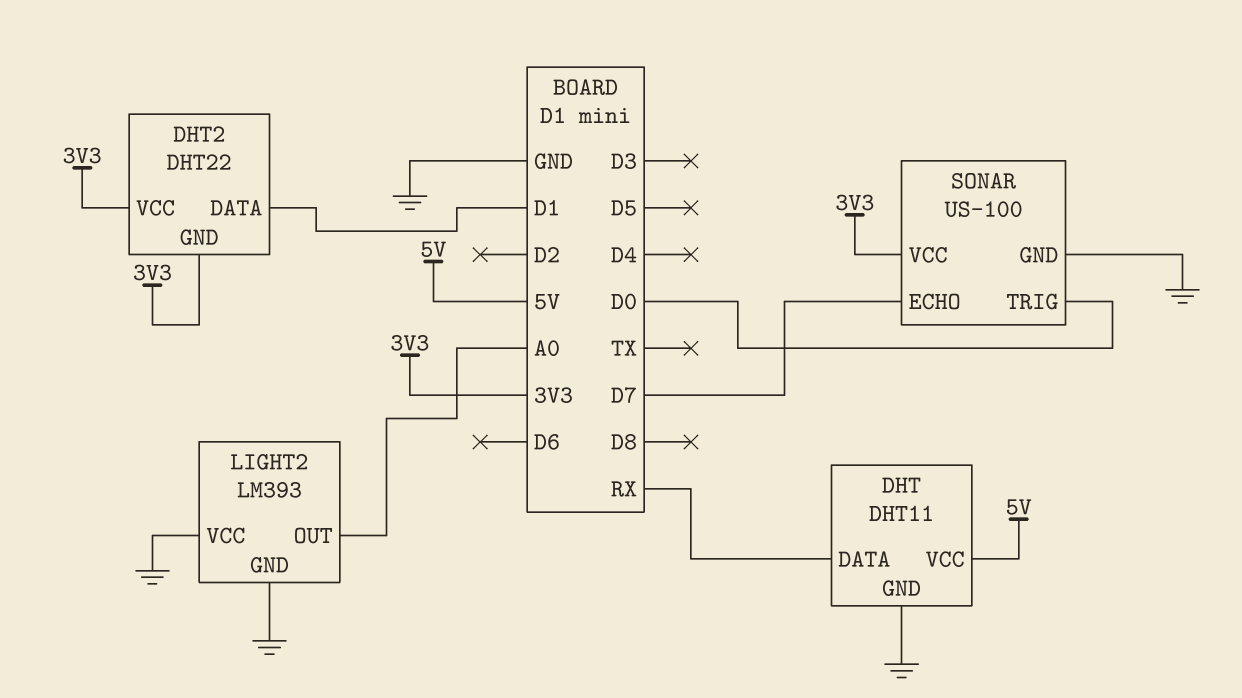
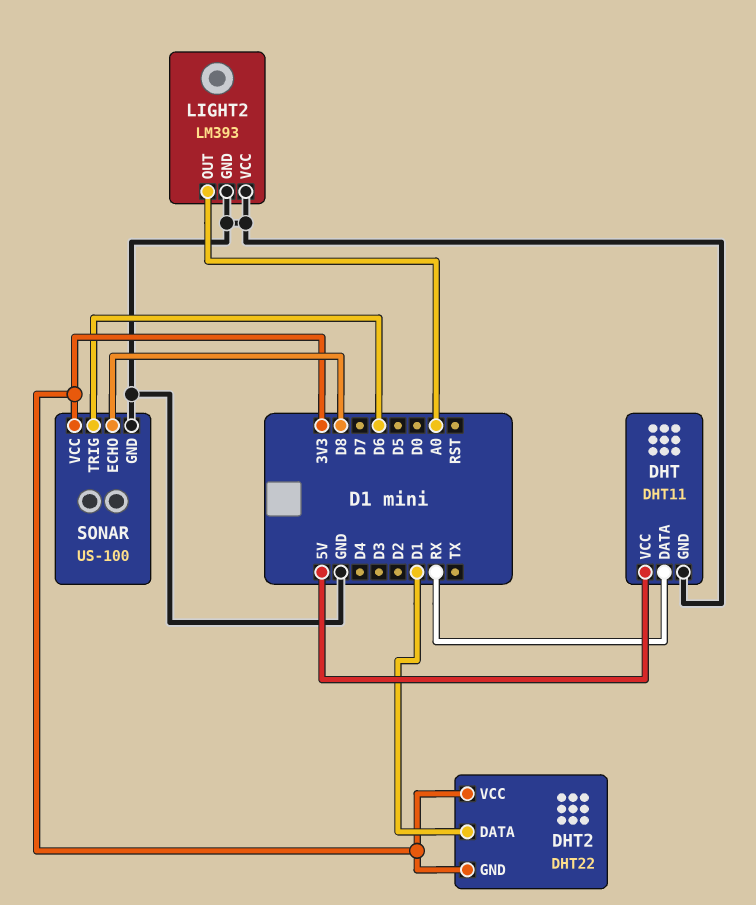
SONAR pin ECHO: D7 -> D8
SONAR pin TRIG: D0 -> D6

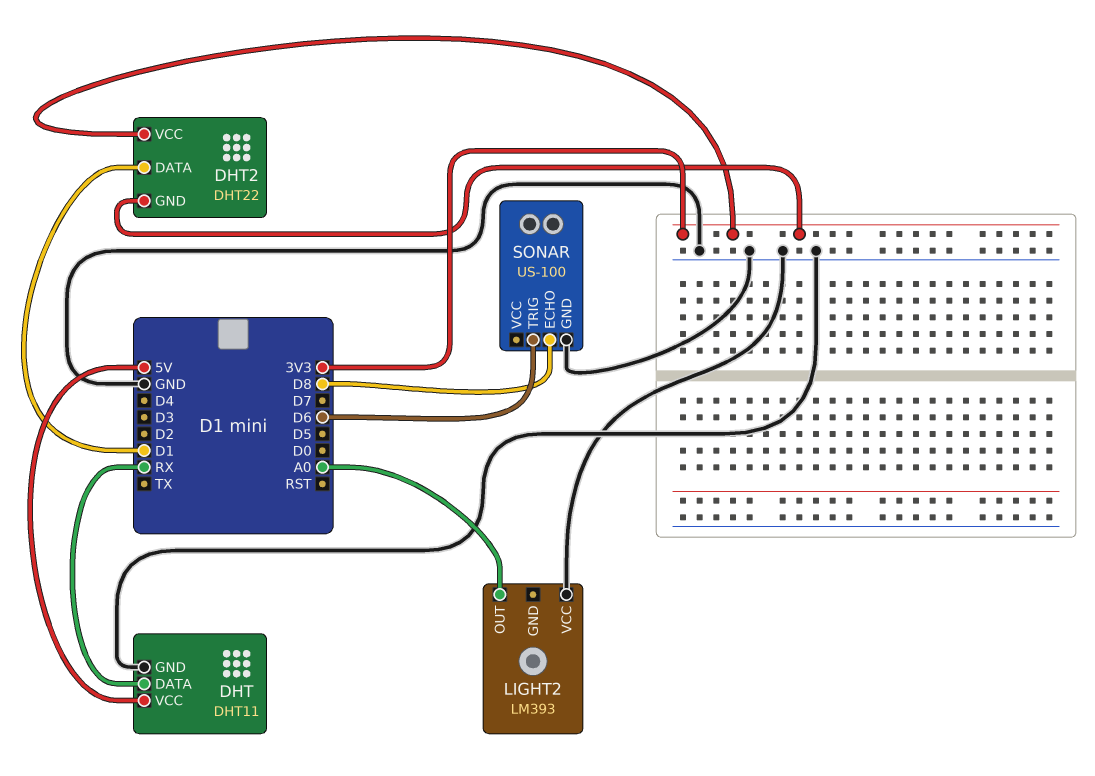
LIGHT2 pin GND: GND -> none
SONAR pin VCC: 3V3 -> none

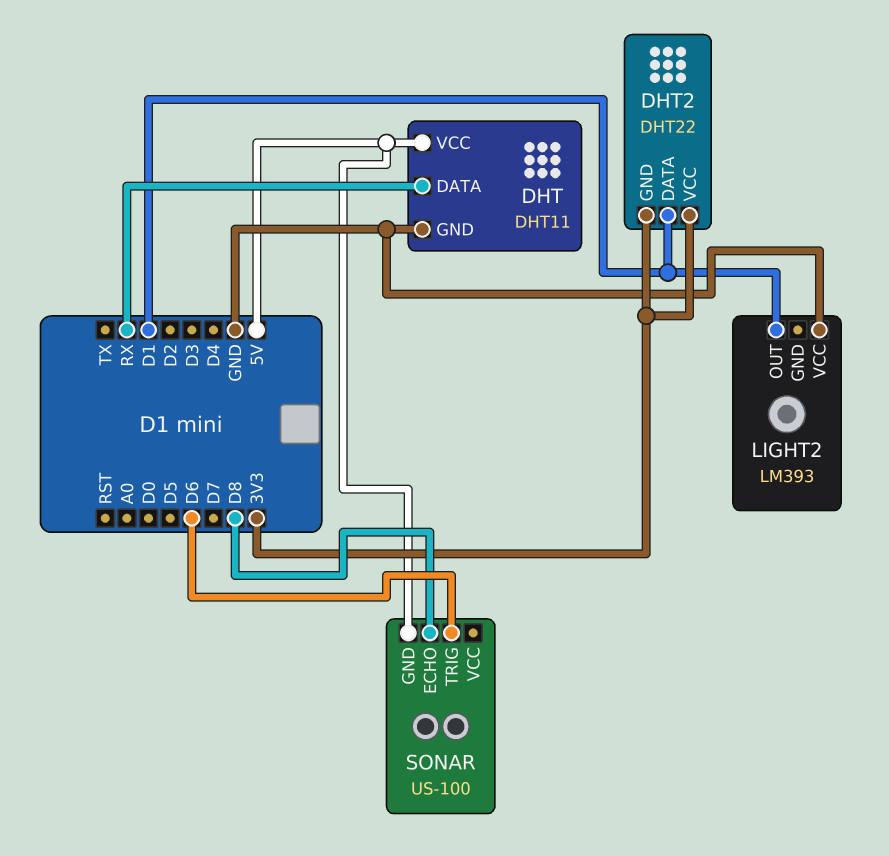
LIGHT2 pin OUT: A0 -> D1
SONAR pin GND: GND -> 5V

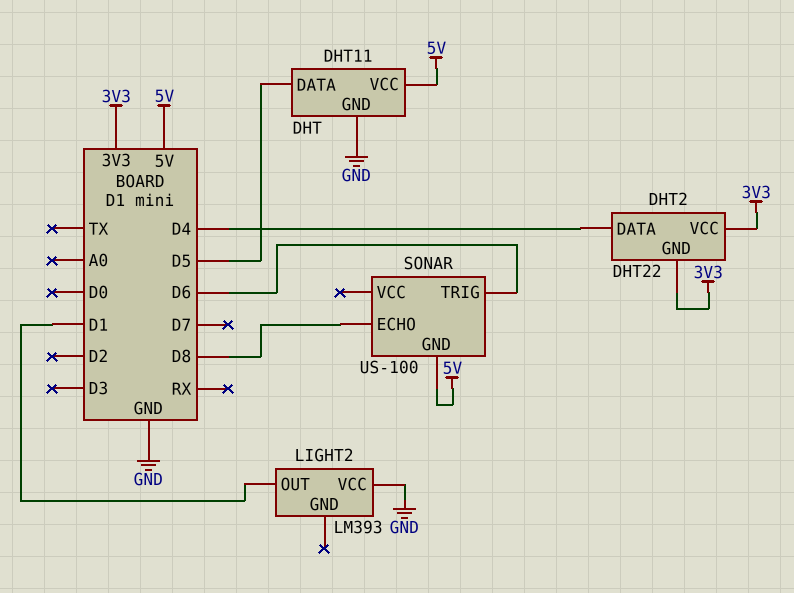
DHT pin DATA: RX -> D5
DHT2 pin DATA: D1 -> D4

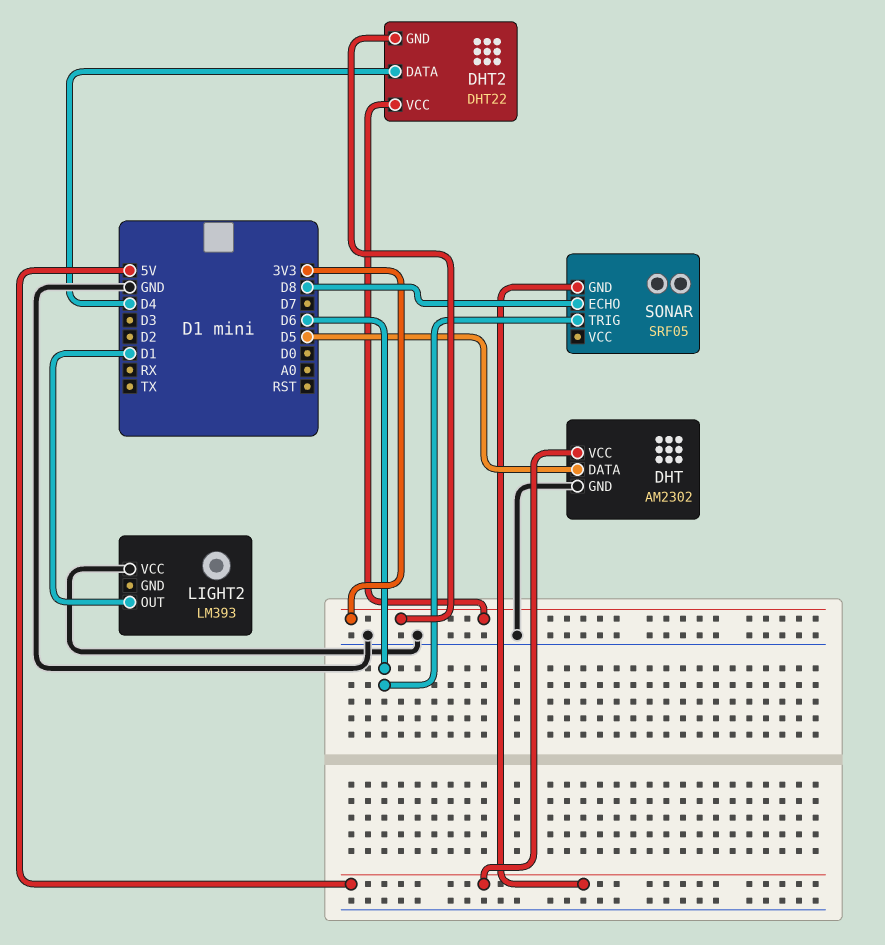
DHT: DHT11 -> AM2302
SONAR: US-100 -> SRF05

